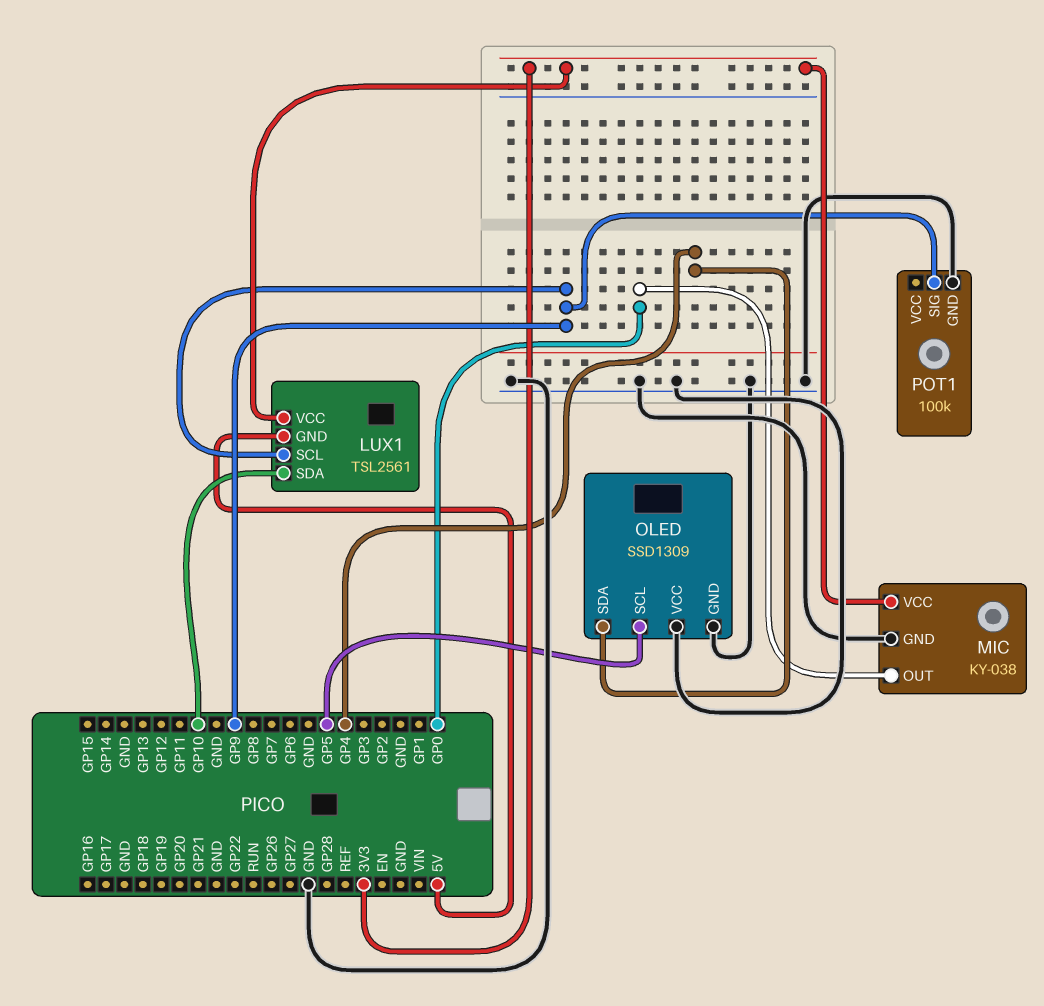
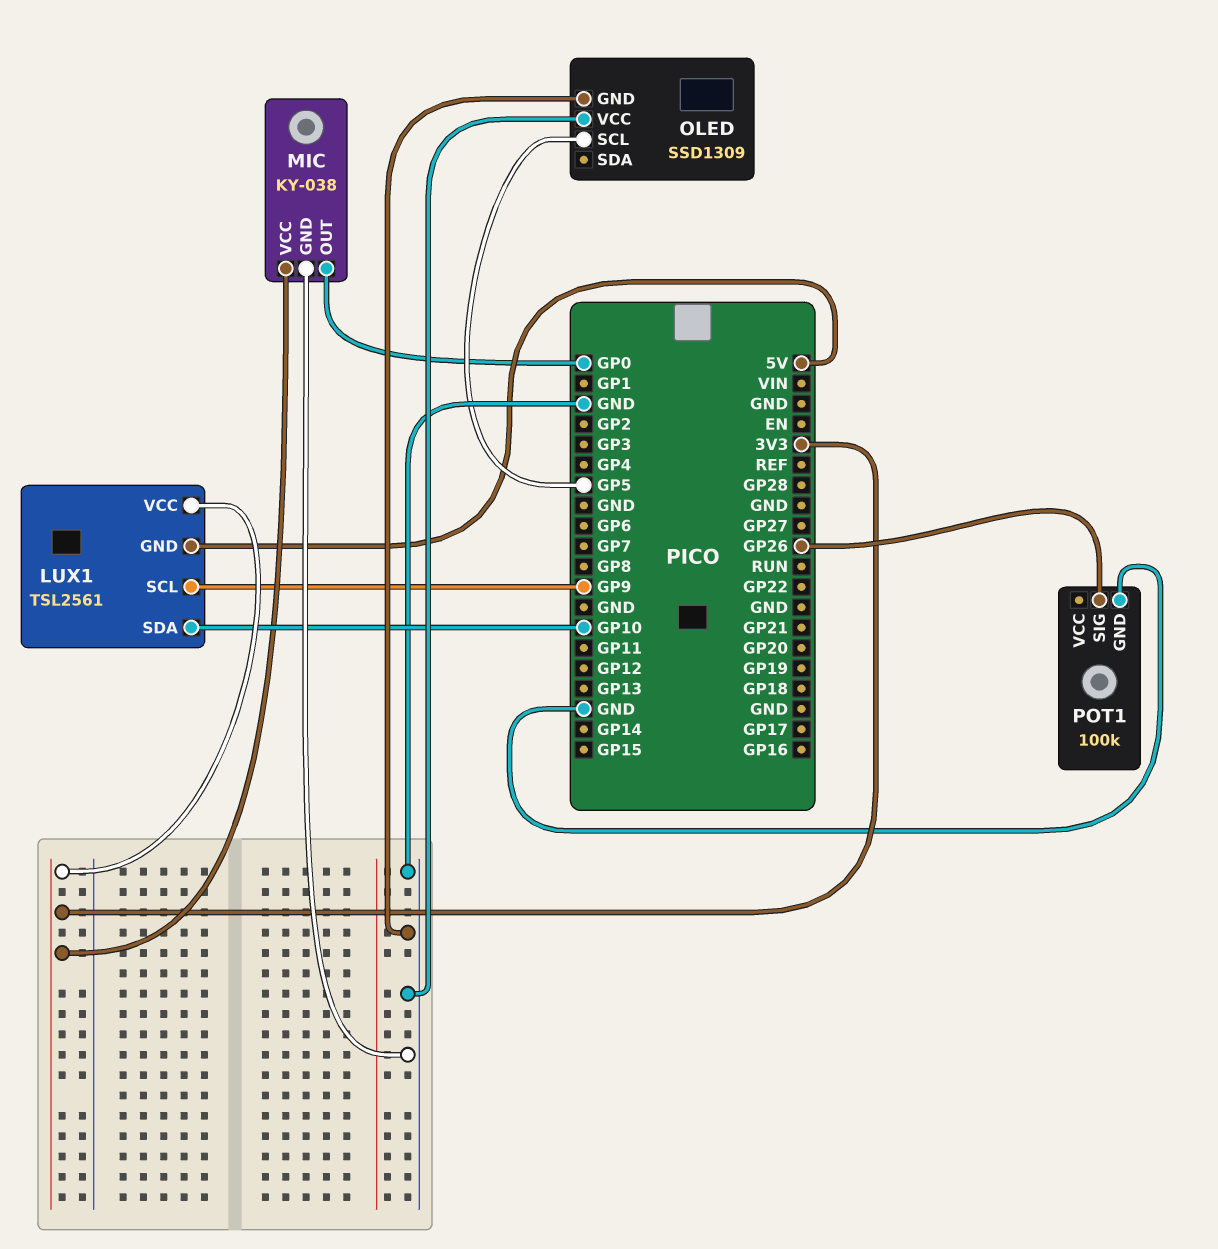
OLED pin SDA: GP4 -> none
POT1 pin SIG: GP9 -> GP26

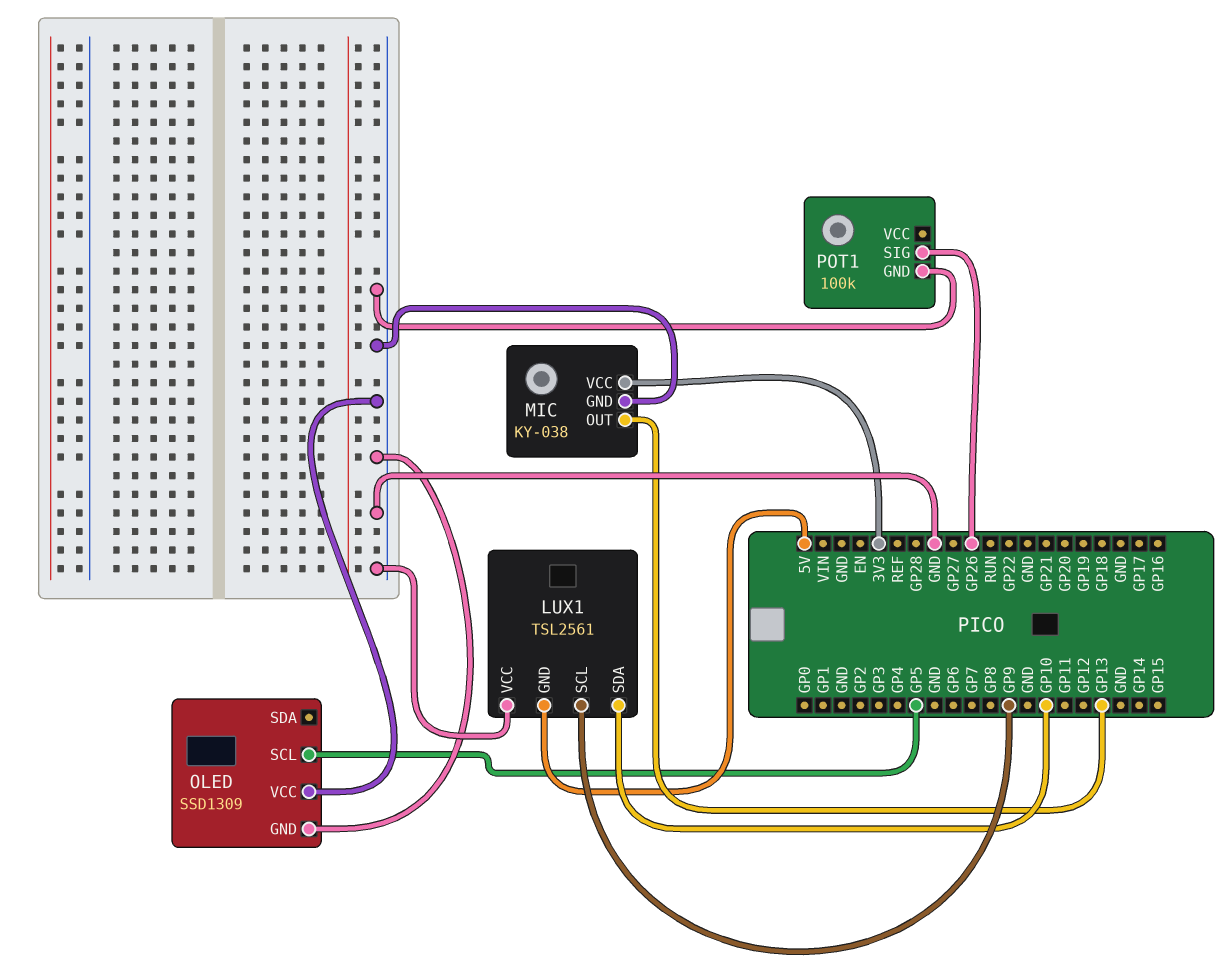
LUX1 pin VCC: 3V3 -> GND
MIC pin OUT: GP0 -> GP13

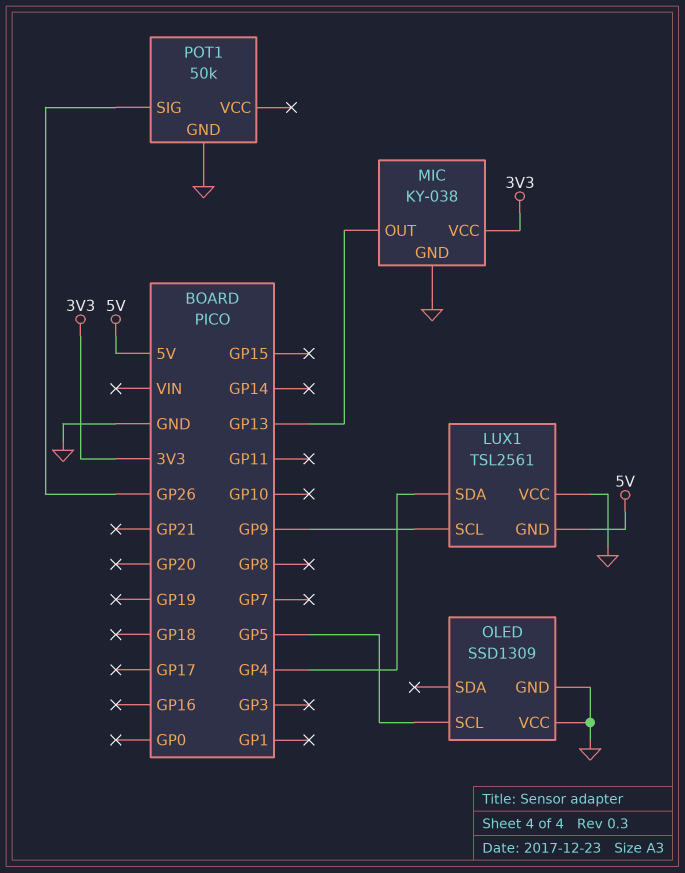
LUX1 pin SDA: GP10 -> GP4
POT1: 100k -> 50k

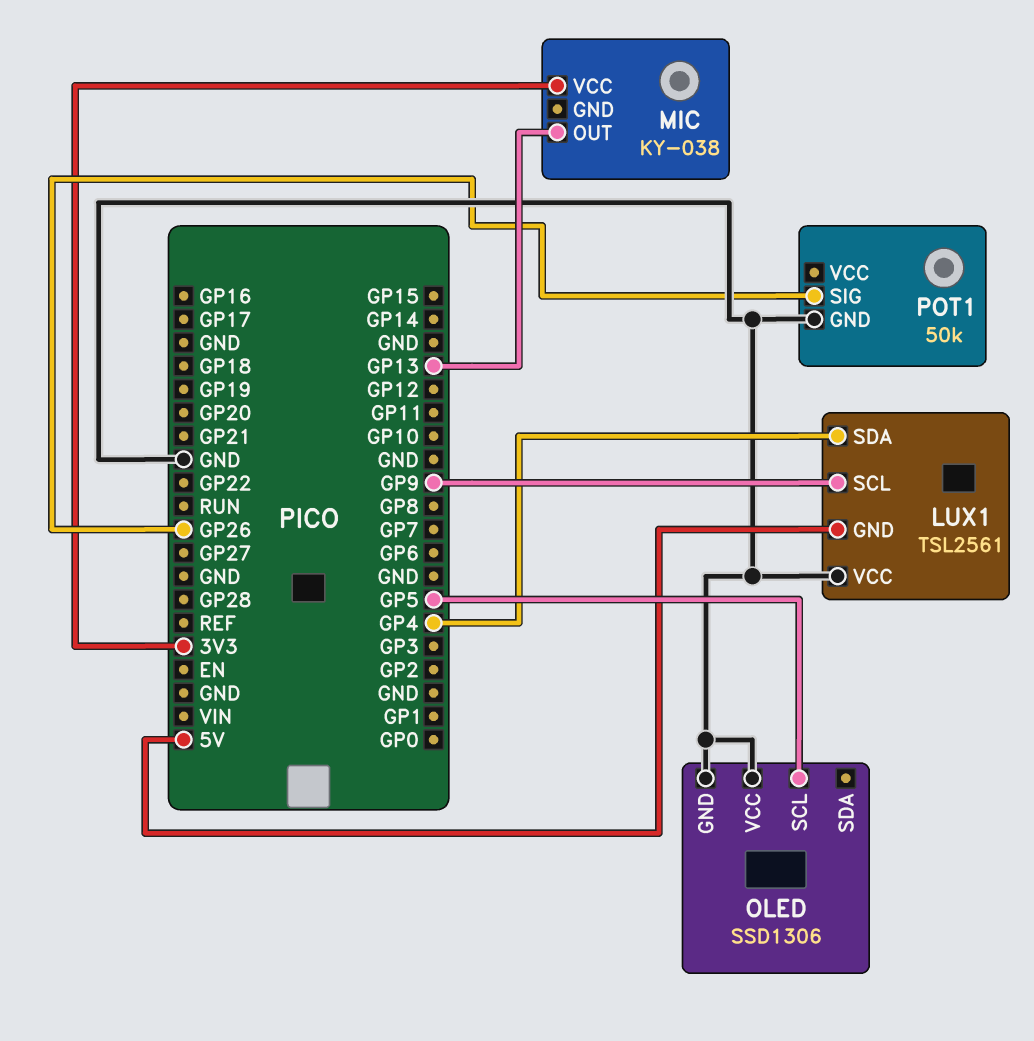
MIC pin GND: GND -> none
OLED: SSD1309 -> SSD1306

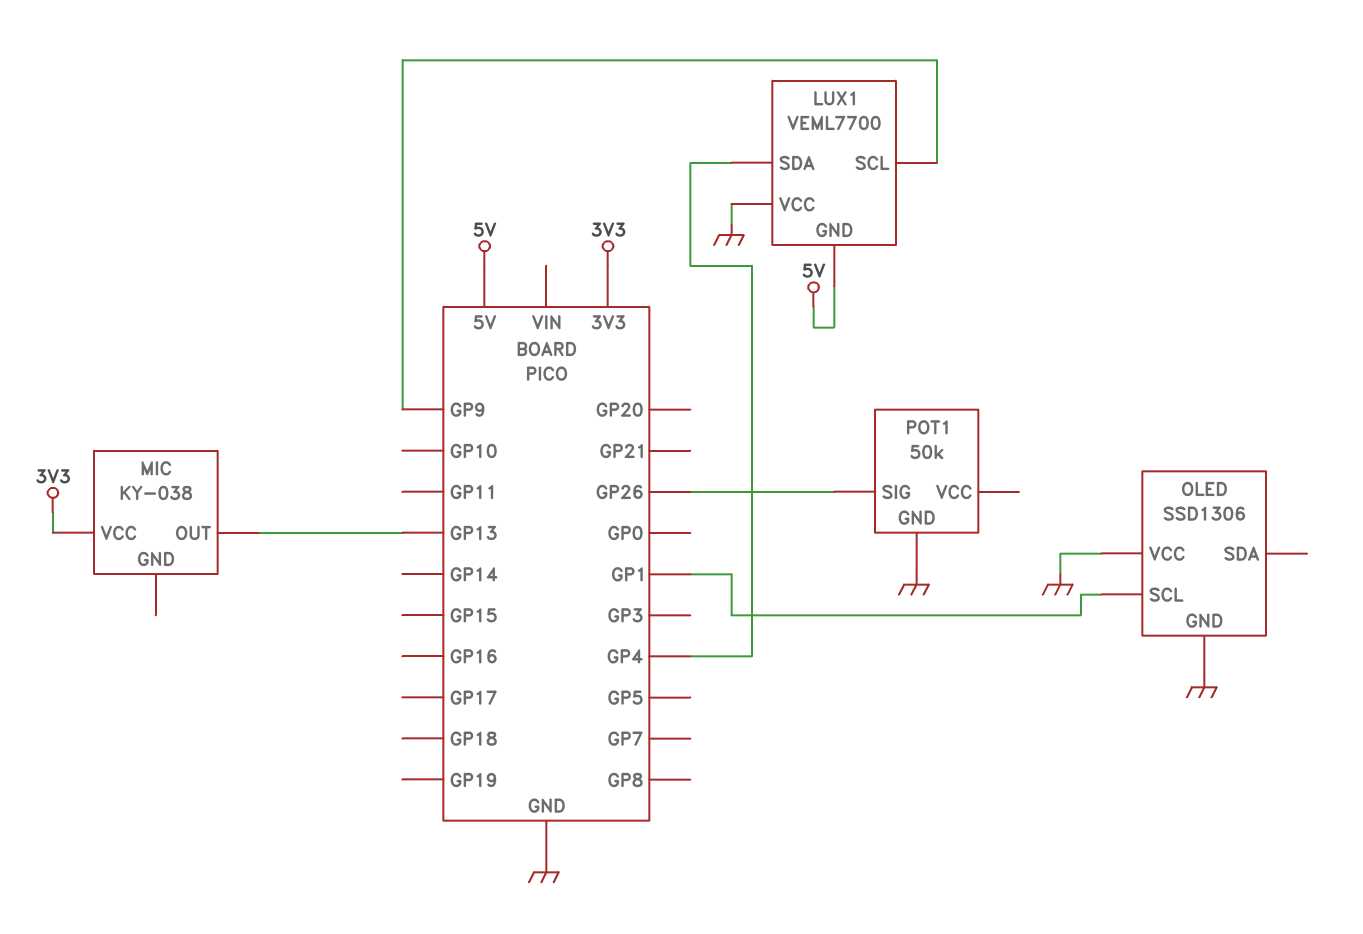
LUX1: TSL2561 -> VEML7700
OLED pin SCL: GP5 -> GP1

